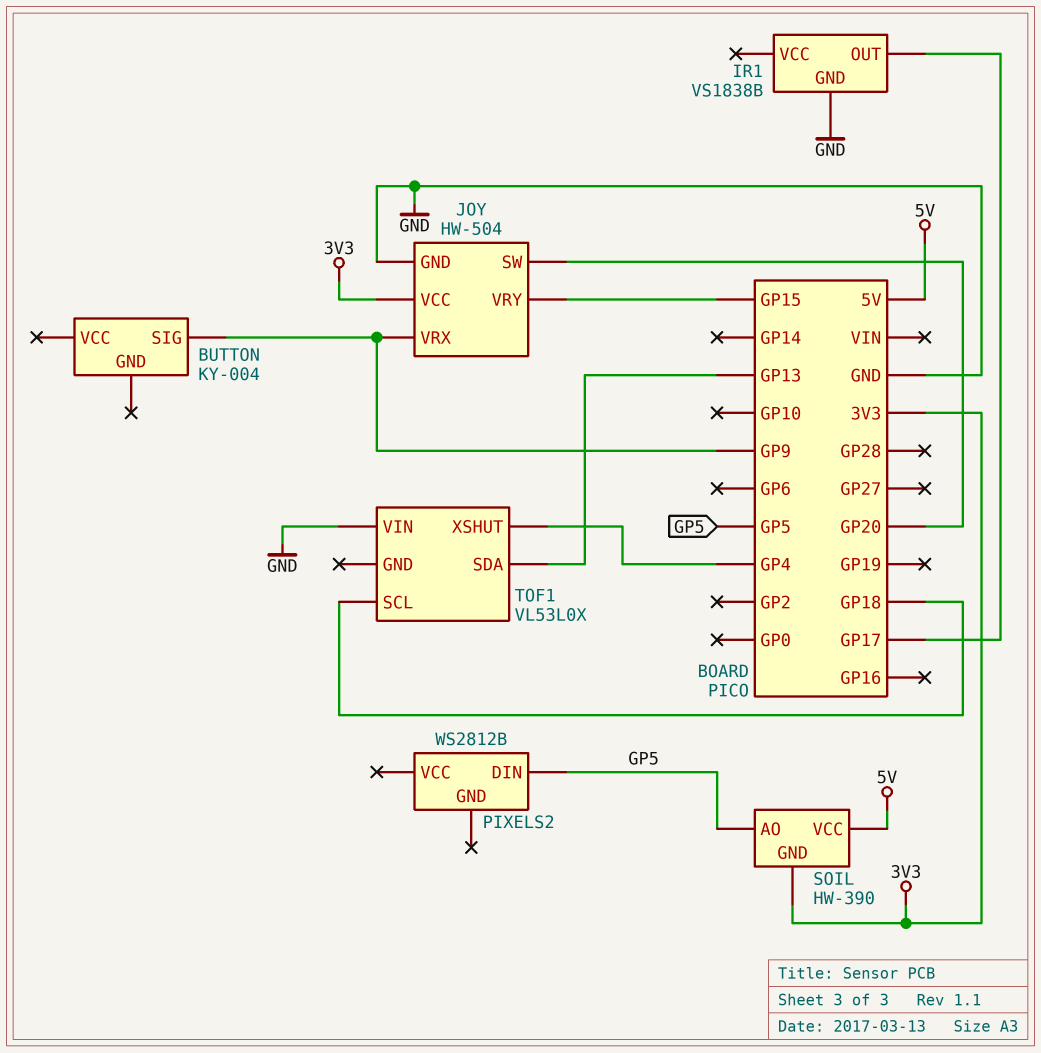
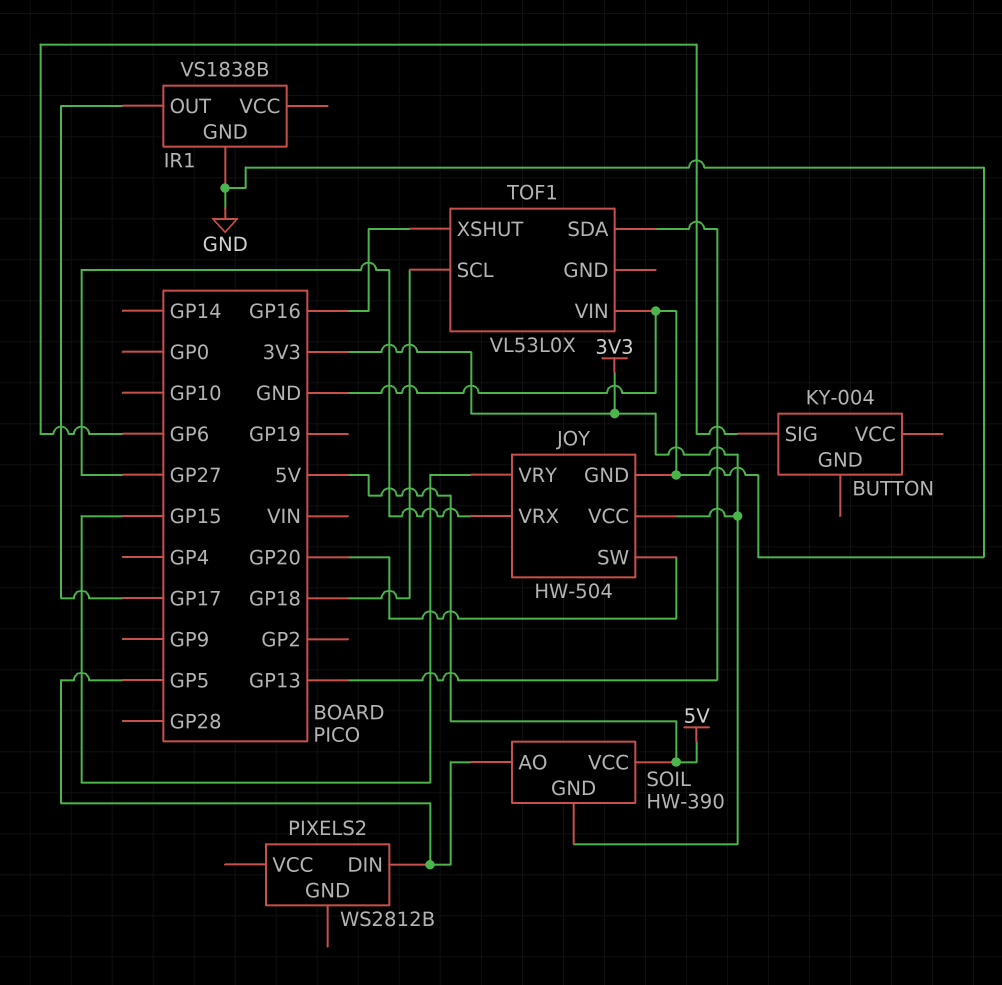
BUTTON pin SIG: GP9 -> GP6
JOY pin VRX: GP9 -> GP27
TOF1 pin XSHUT: GP4 -> GP16

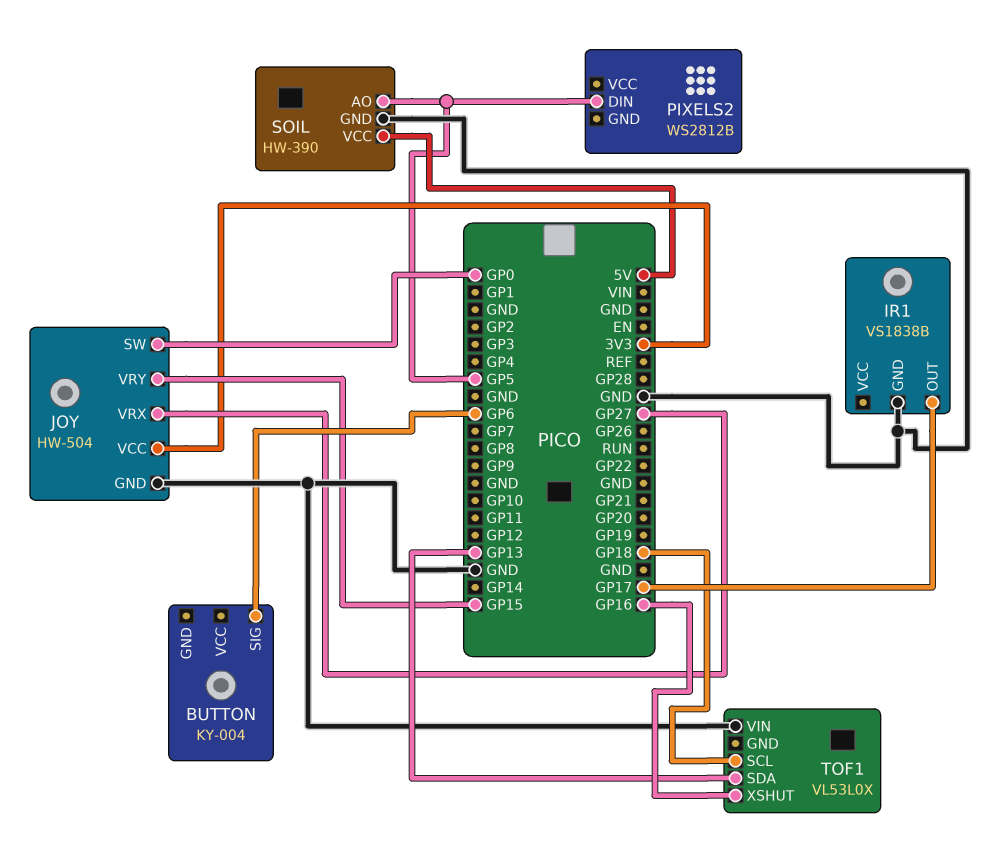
JOY pin SW: GP20 -> GP0
SOIL pin GND: 3V3 -> GND

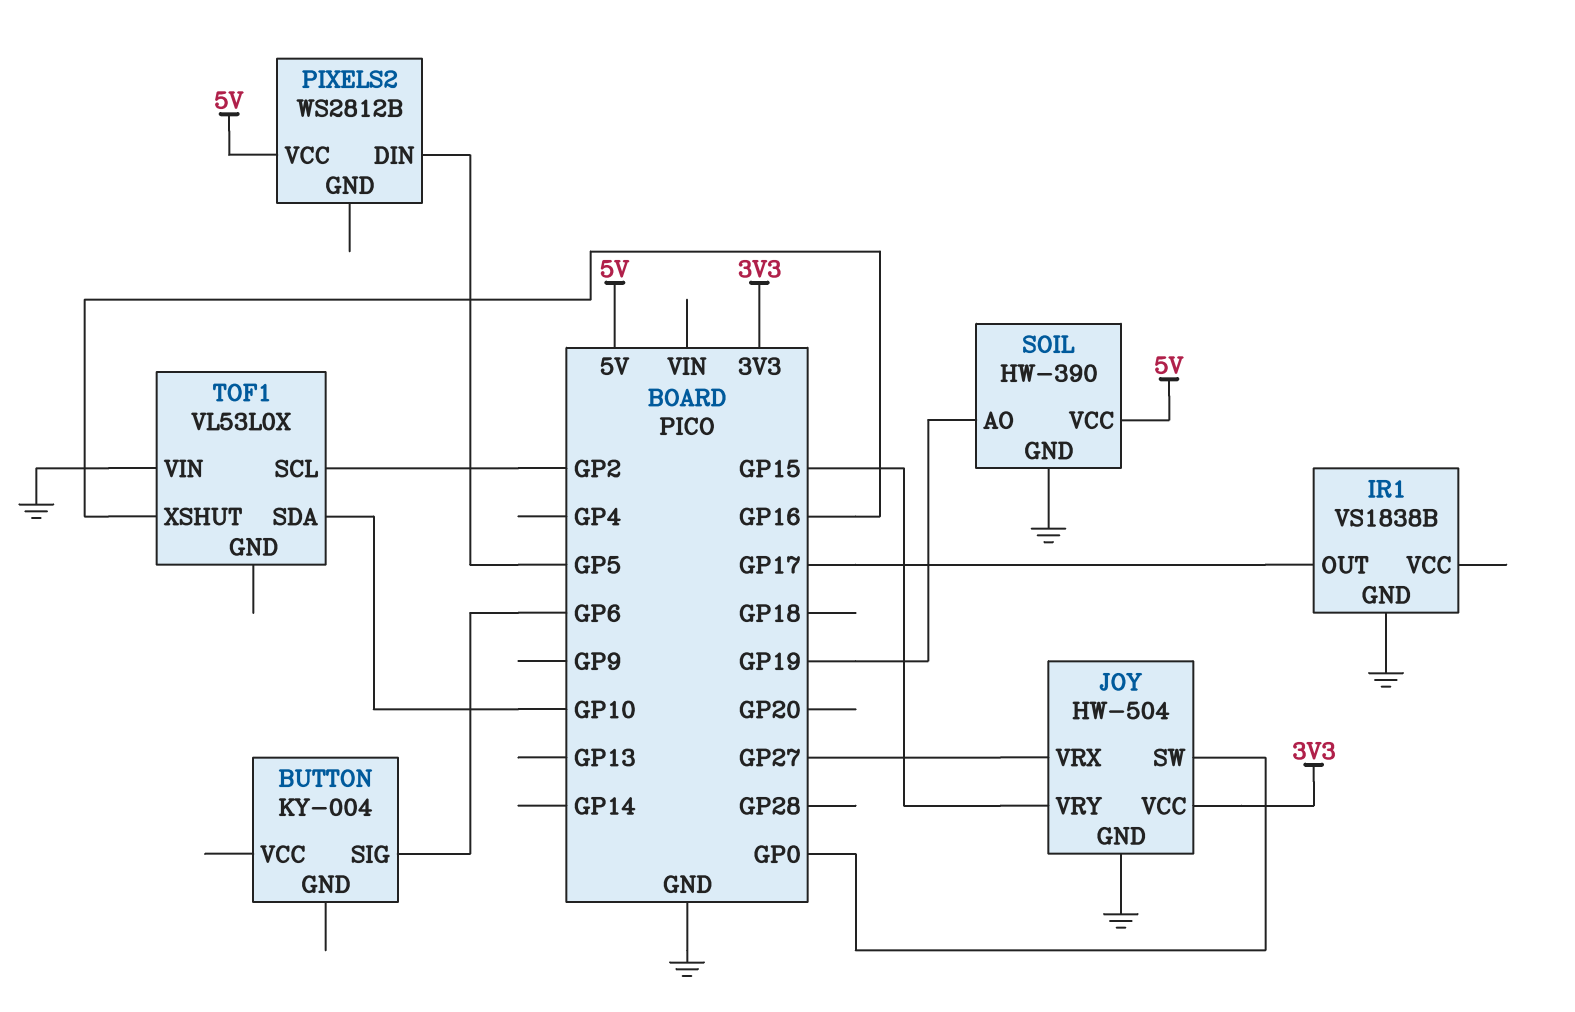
PIXELS2 pin VCC: none -> 5V
SOIL pin AO: GP5 -> GP19
TOF1 pin SCL: GP18 -> GP2
TOF1 pin SDA: GP13 -> GP10

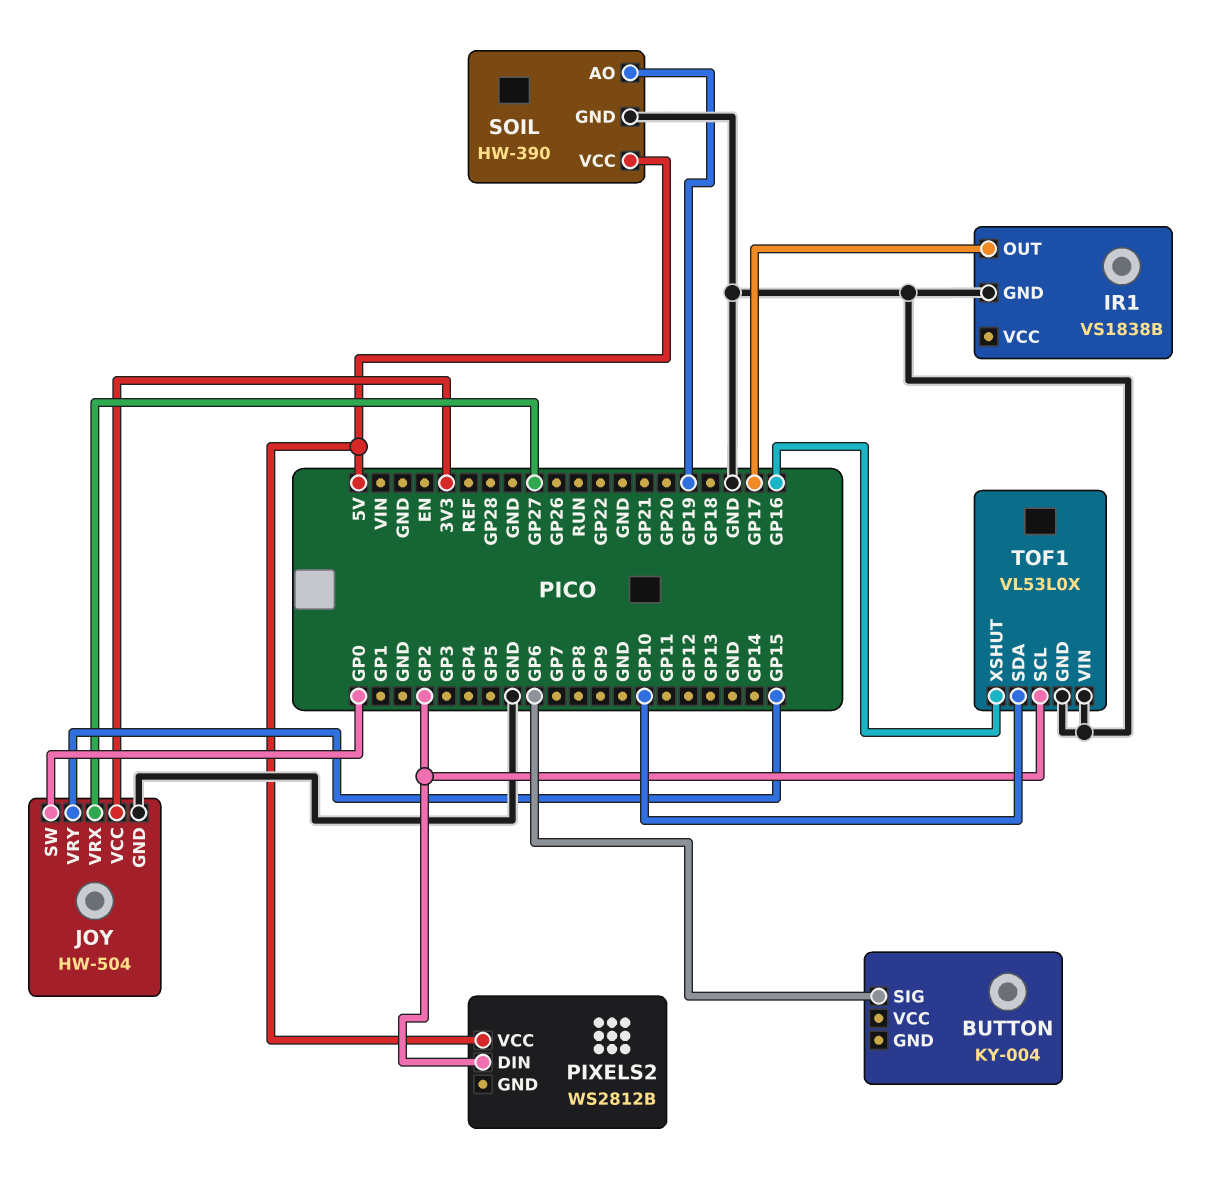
PIXELS2 pin DIN: GP5 -> GP2
TOF1 pin GND: none -> GND

